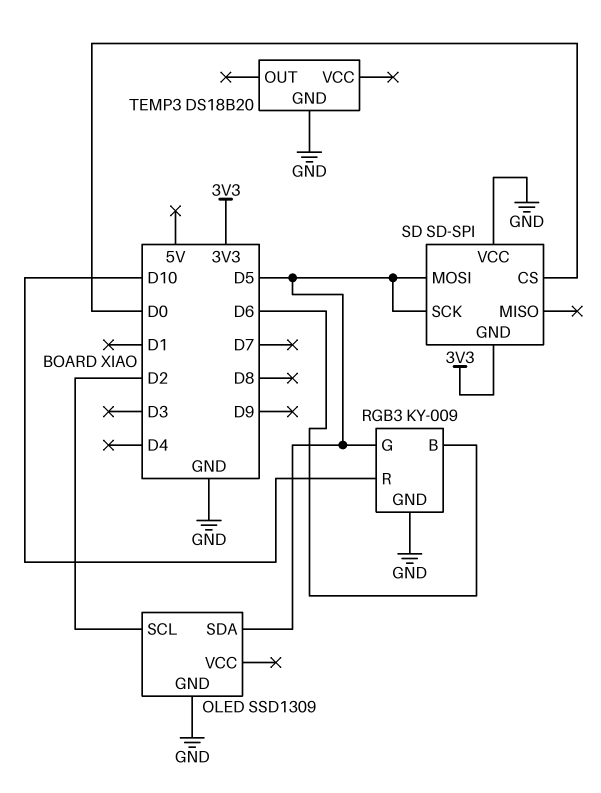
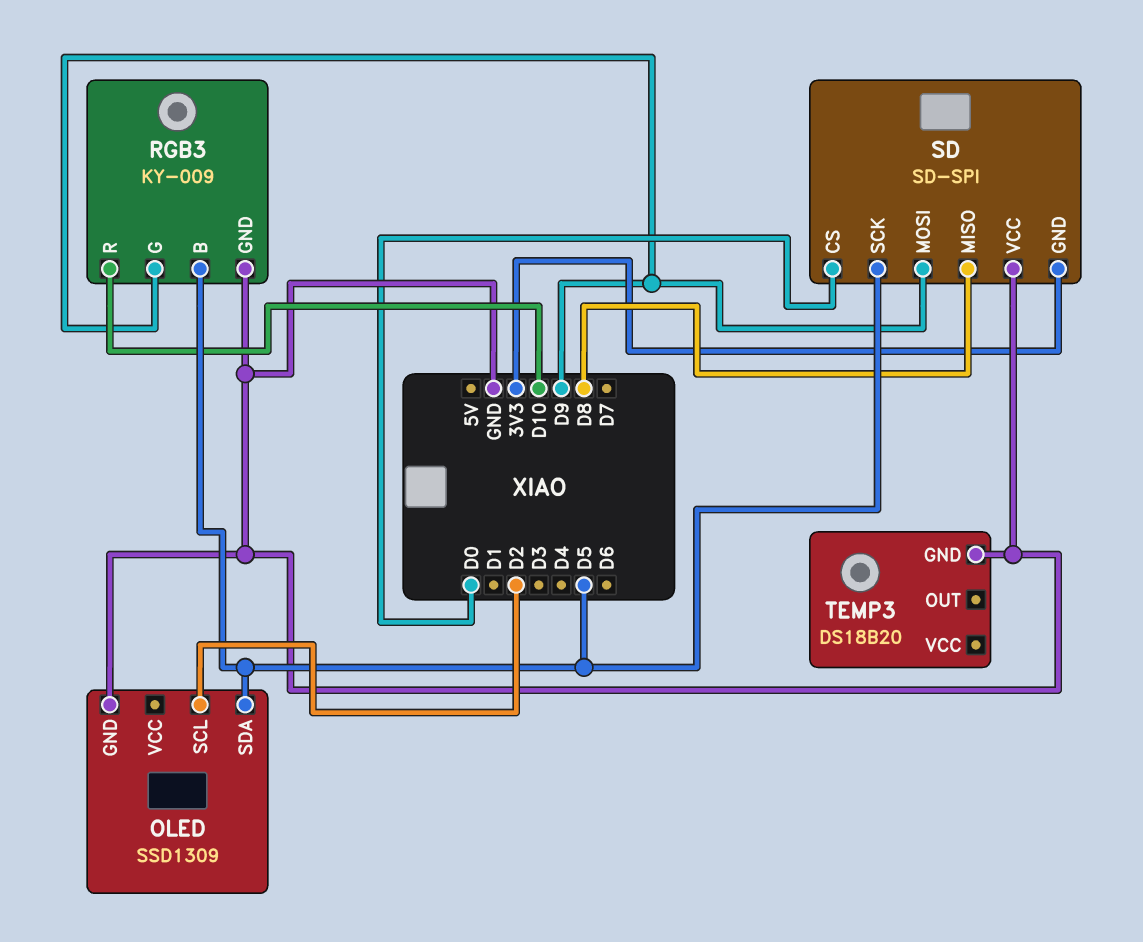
RGB3 pin B: D6 -> D5
RGB3 pin G: D5 -> D9
SD pin MISO: none -> D8
SD pin MOSI: D5 -> D9

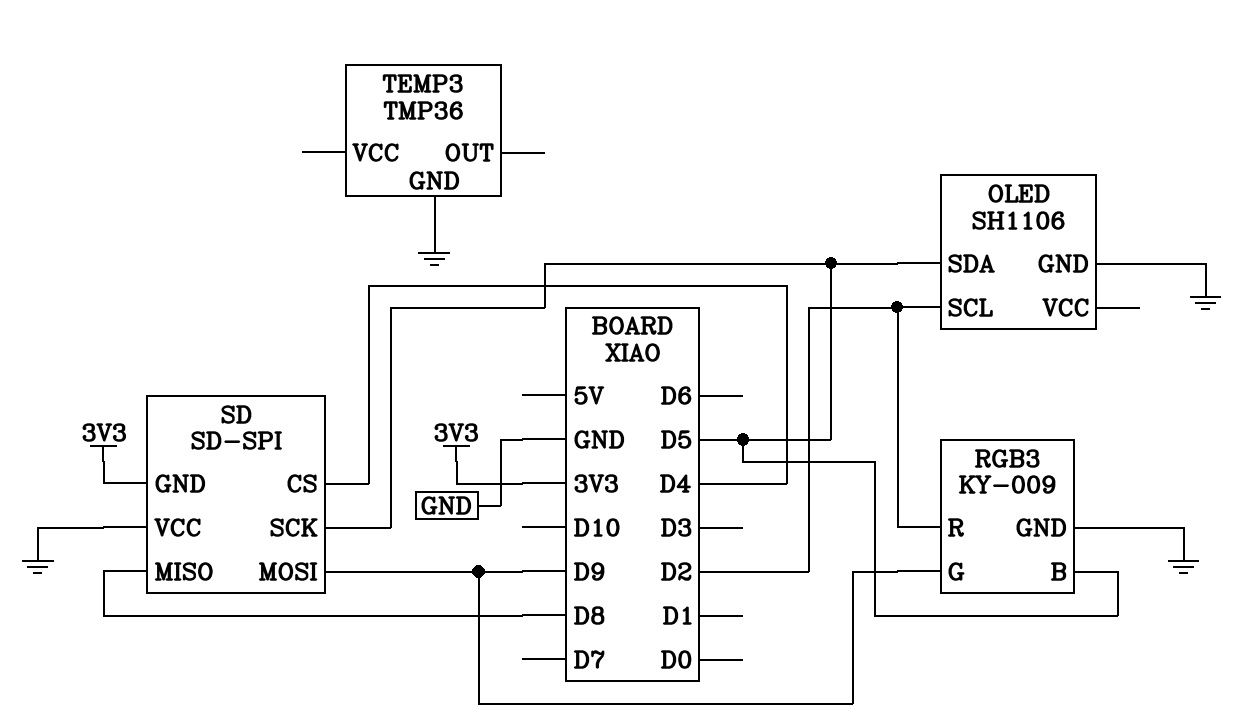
OLED: SSD1309 -> SH1106
RGB3 pin R: D10 -> D2
SD pin CS: D0 -> D4
TEMP3: DS18B20 -> TMP36

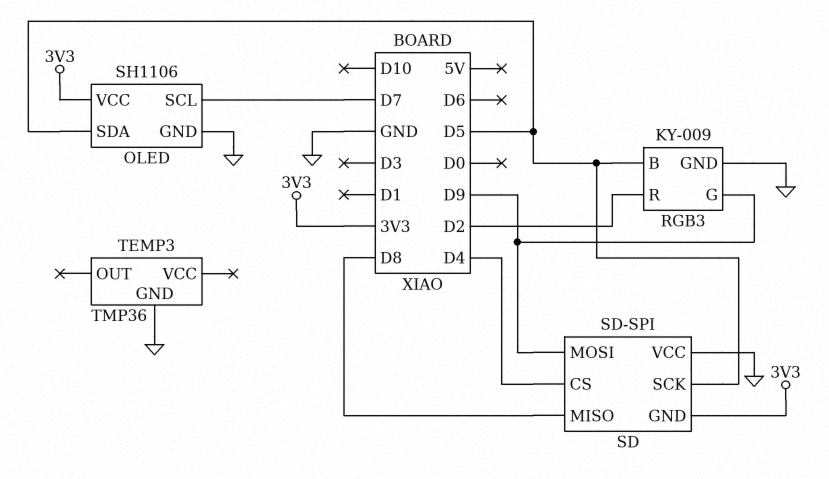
OLED pin SCL: D2 -> D7
OLED pin VCC: none -> 3V3

